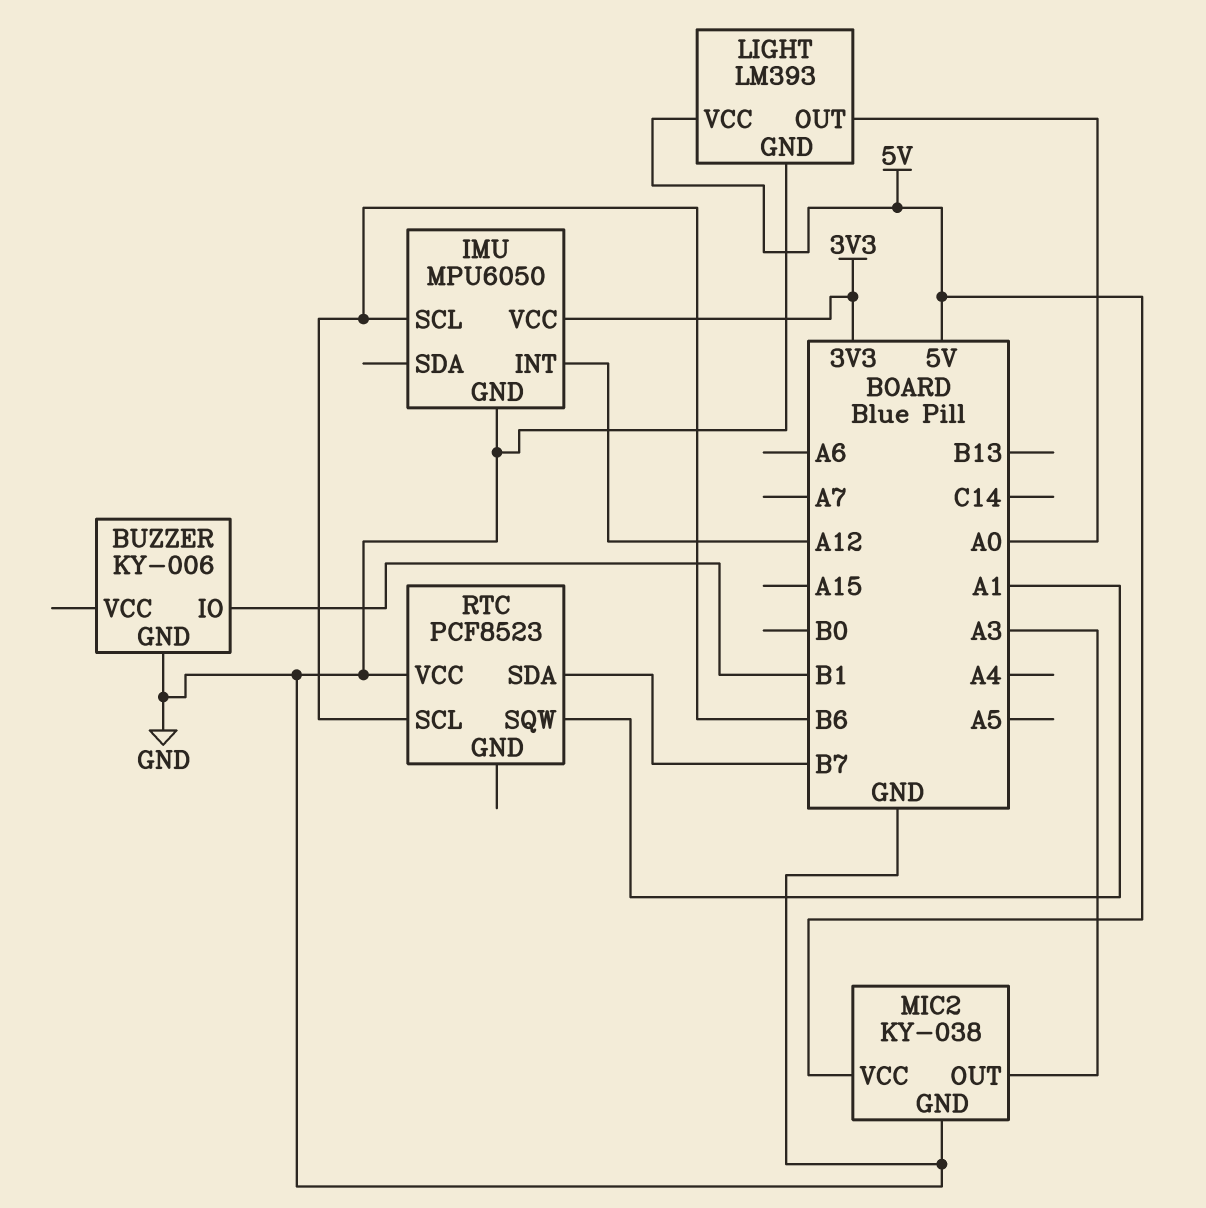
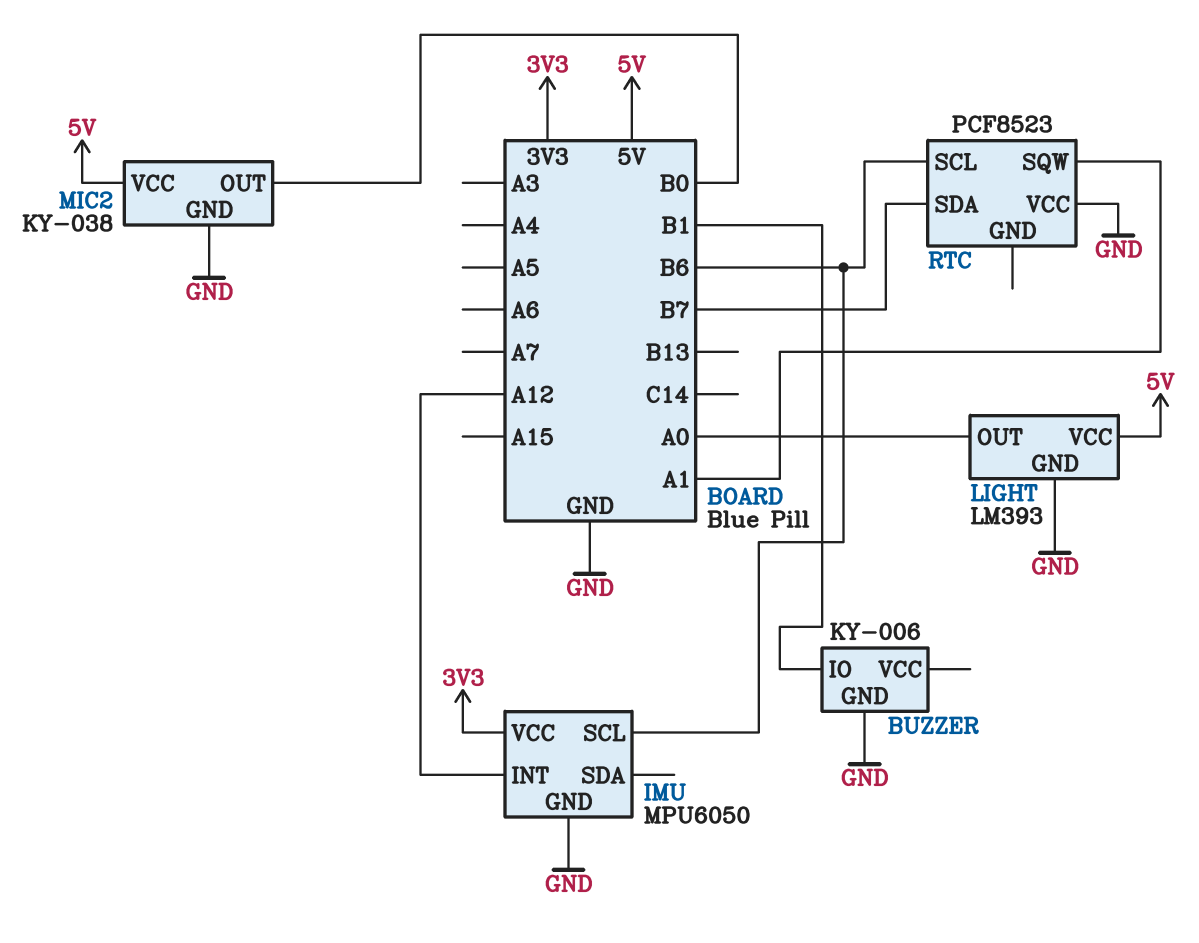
MIC2 pin OUT: A3 -> B0

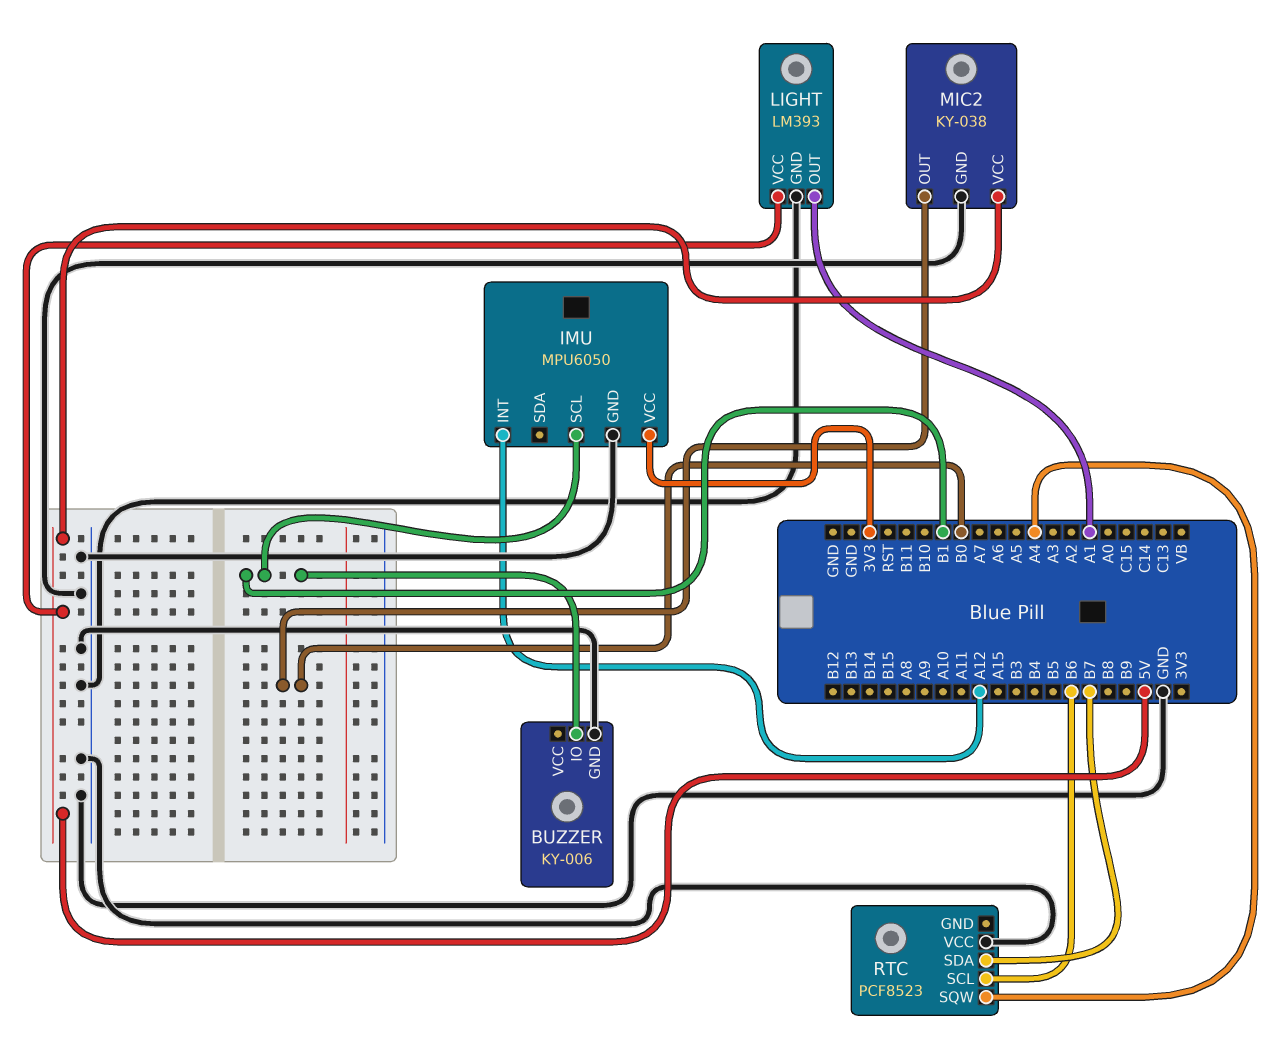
IMU pin SCL: B6 -> B1
LIGHT pin OUT: A0 -> A1
RTC pin SQW: A1 -> A4

